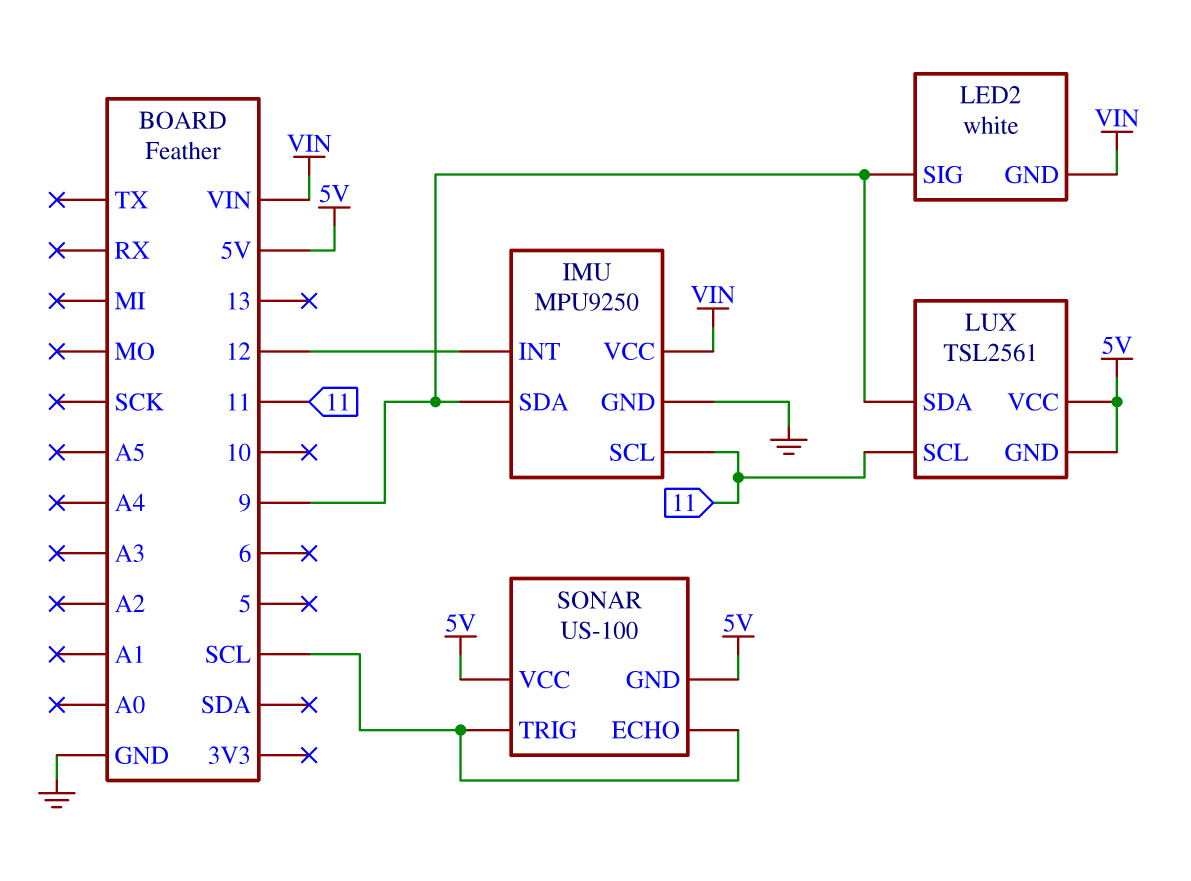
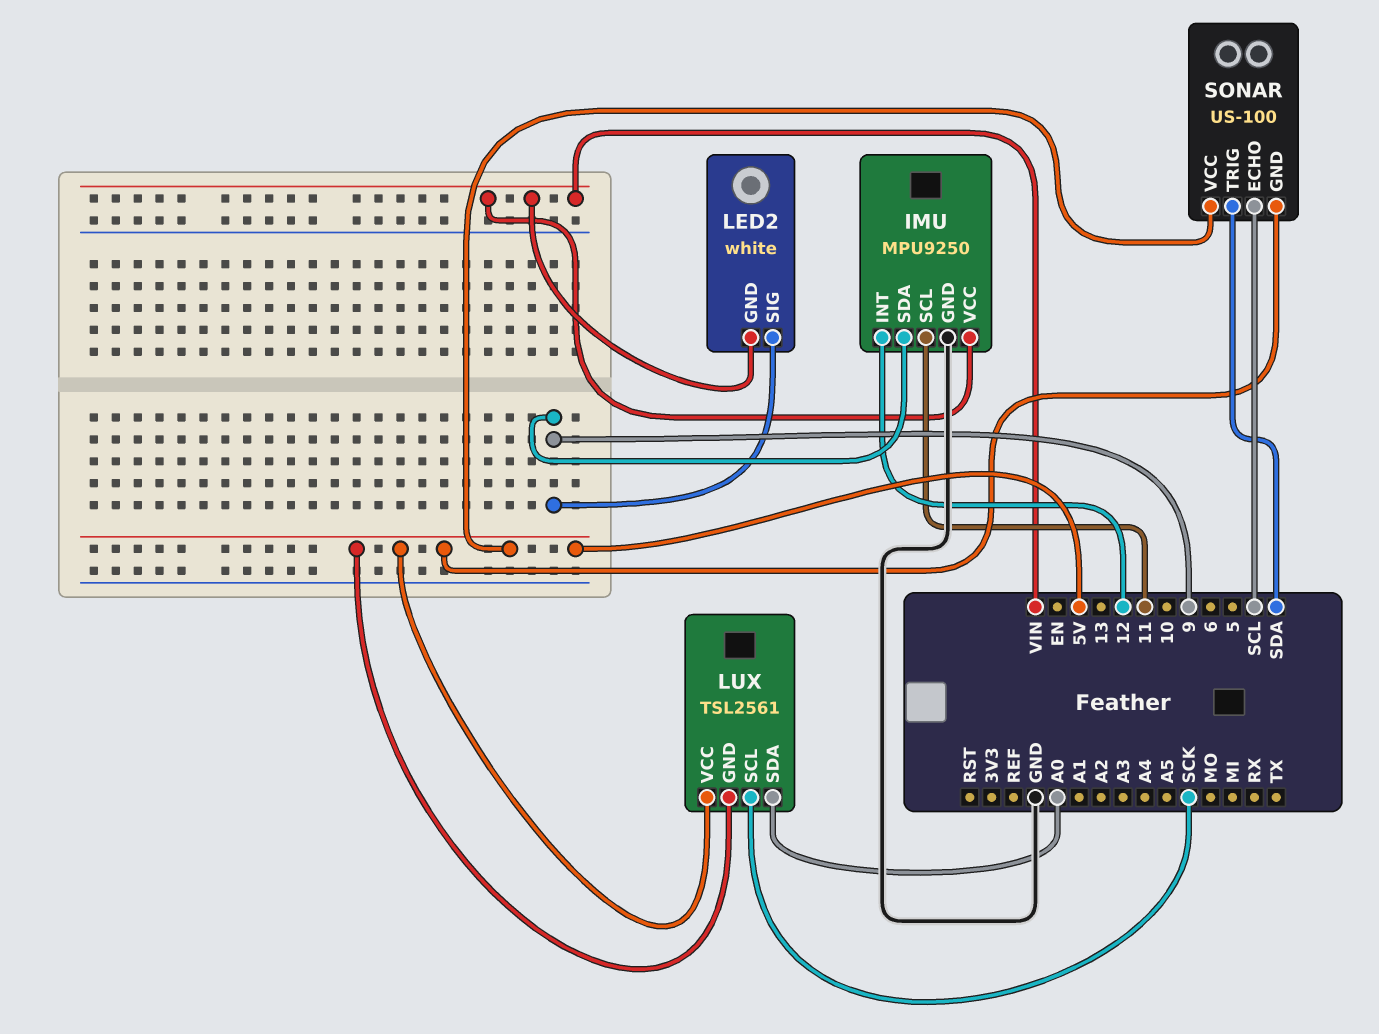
LUX pin SCL: 11 -> SCK
LUX pin SDA: 9 -> A0
SONAR pin TRIG: SCL -> SDA

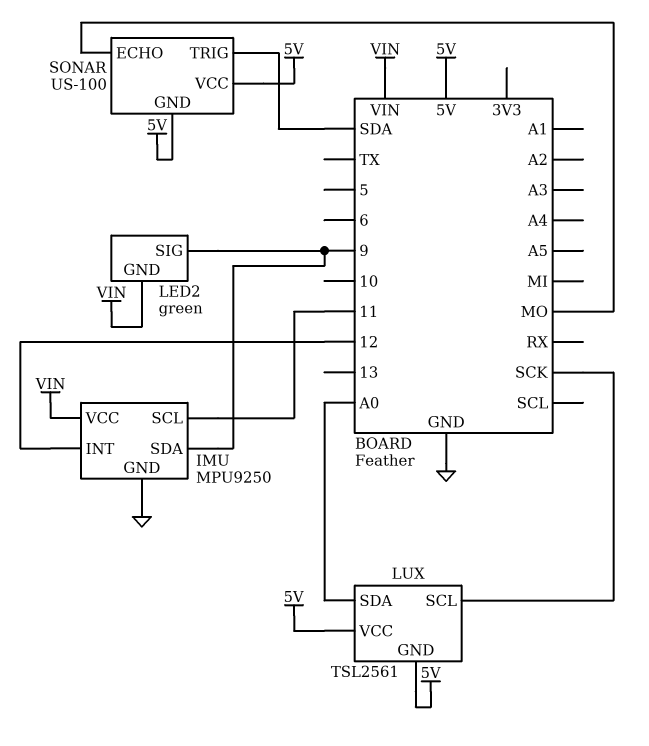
LED2: white -> green
SONAR pin ECHO: SCL -> MO

